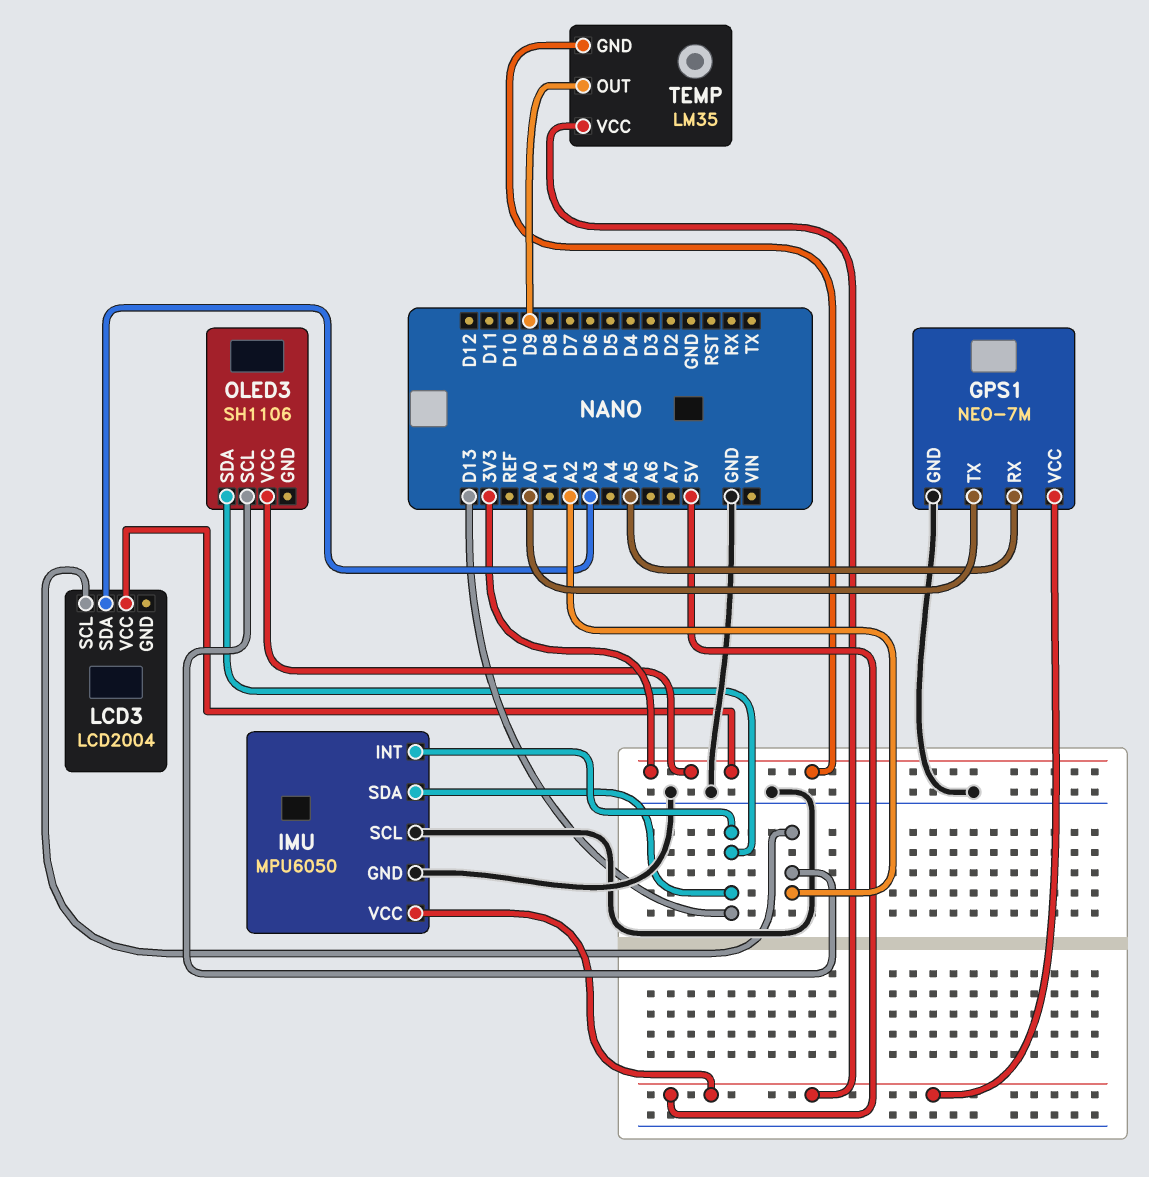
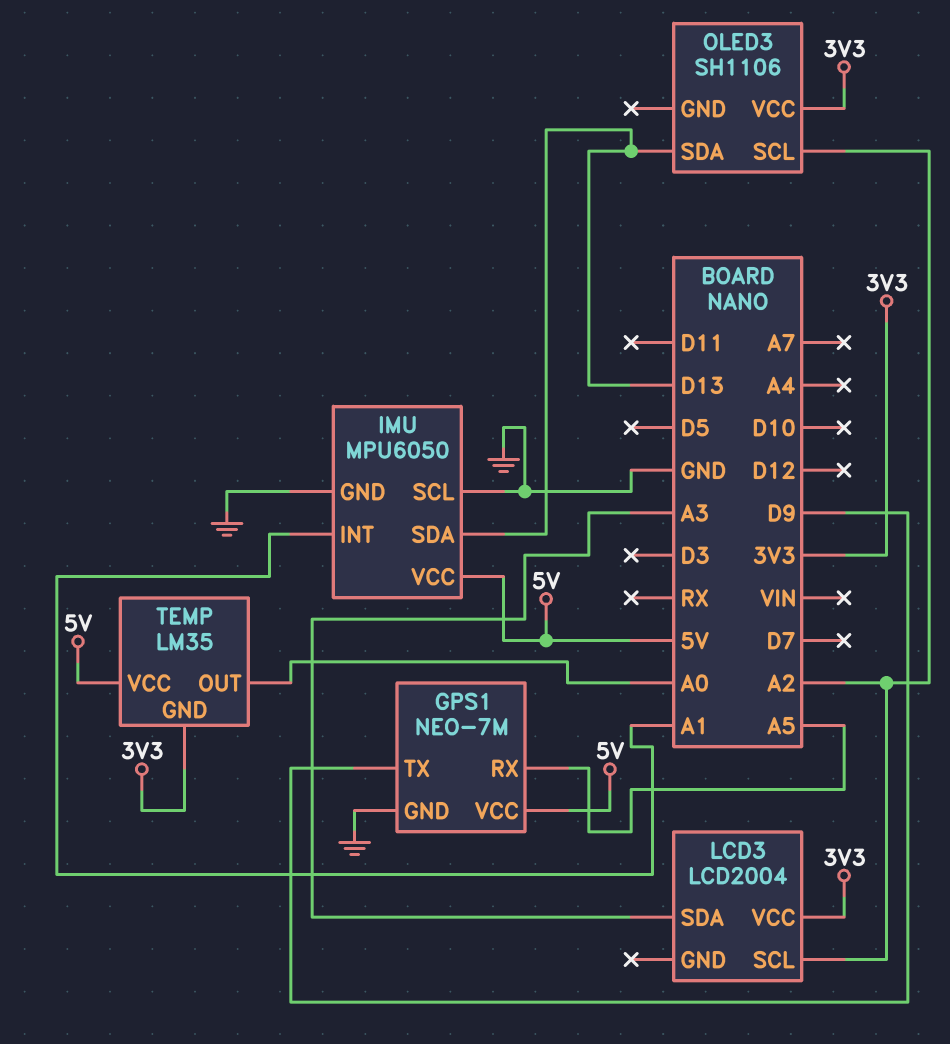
GPS1 pin TX: A0 -> D9
IMU pin INT: D13 -> A1
TEMP pin OUT: D9 -> A0

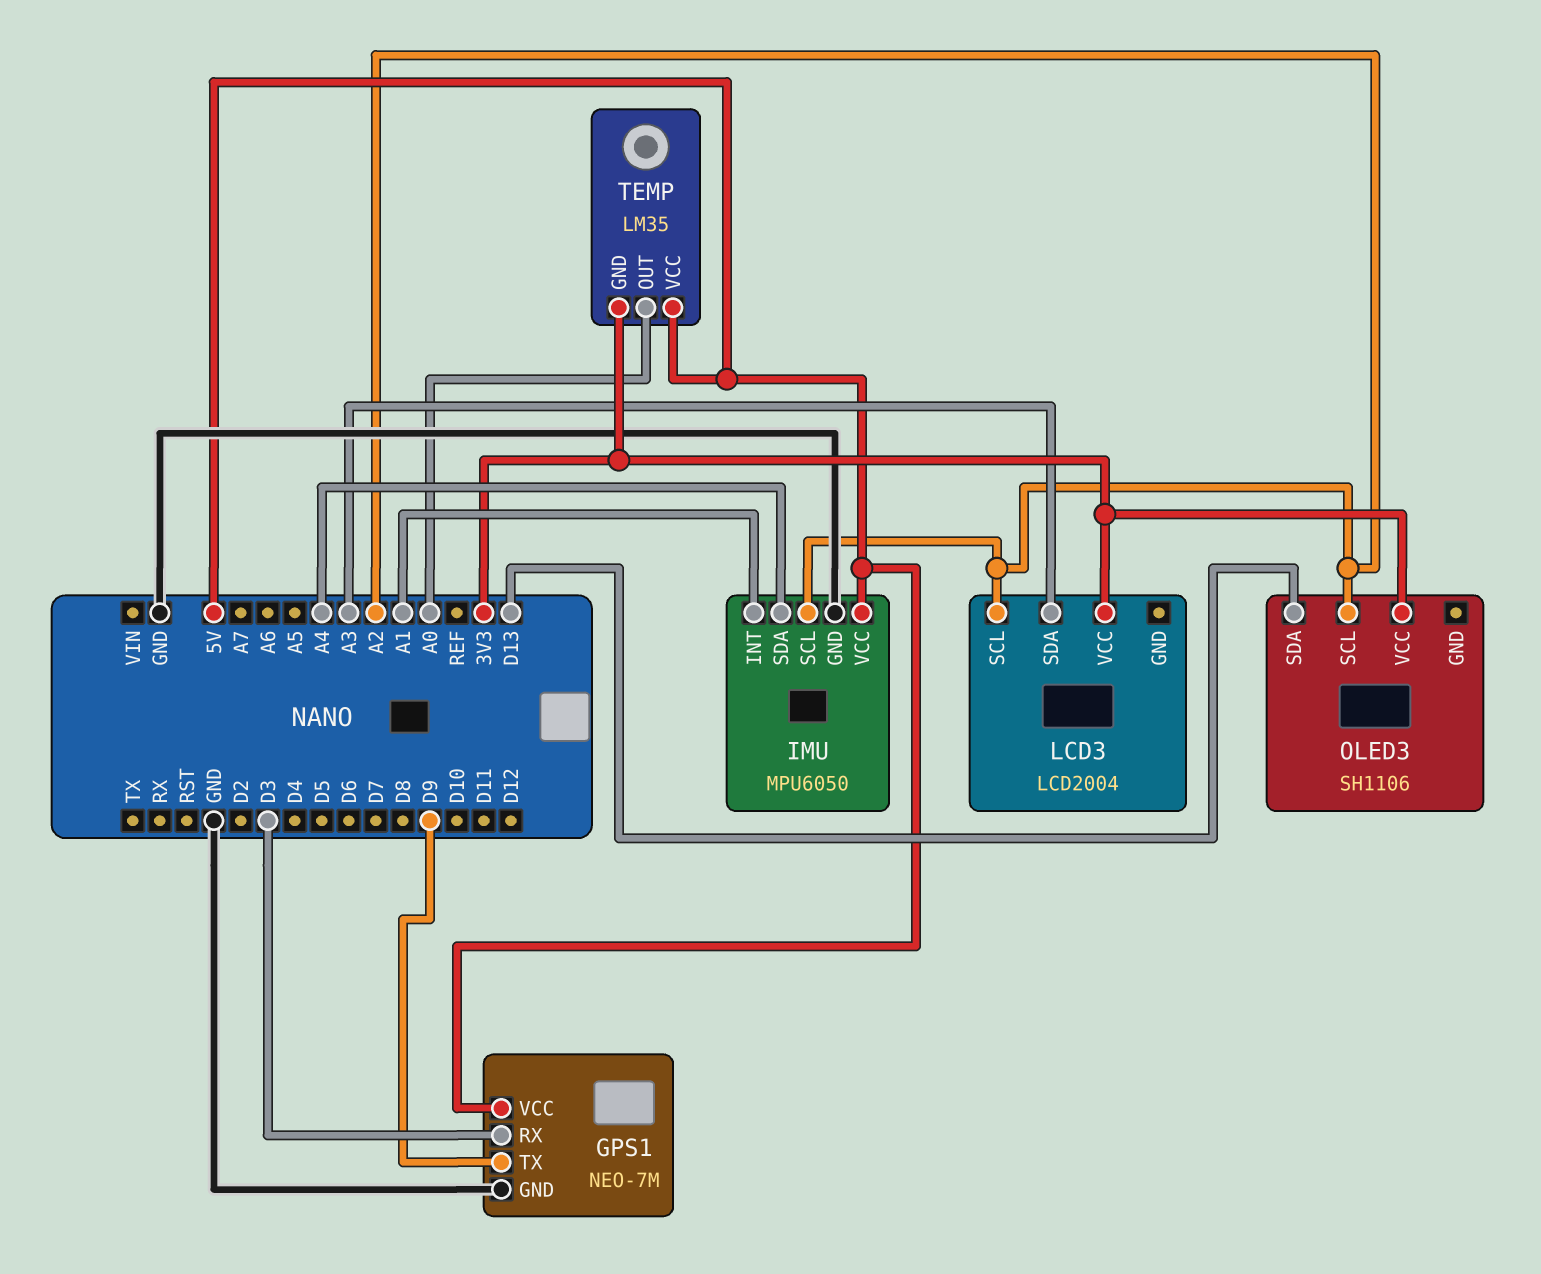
GPS1 pin RX: A5 -> D3
IMU pin SCL: GND -> A2
IMU pin SDA: D13 -> A4

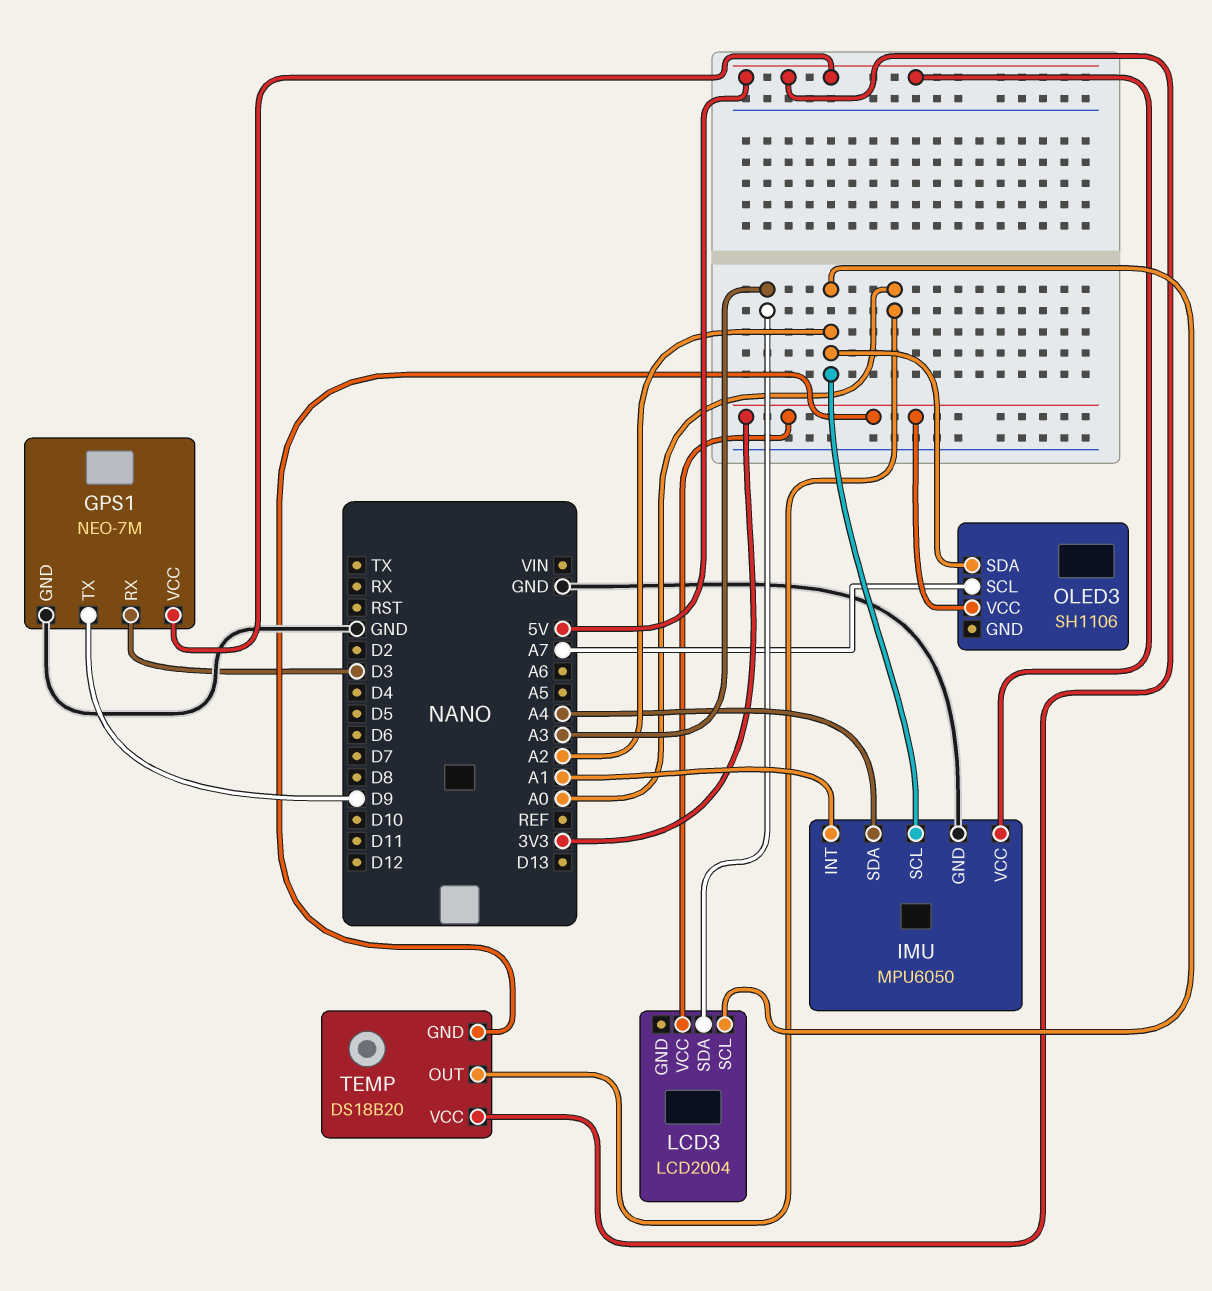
OLED3 pin SCL: A2 -> A7
OLED3 pin SDA: D13 -> A2
TEMP: LM35 -> DS18B20

